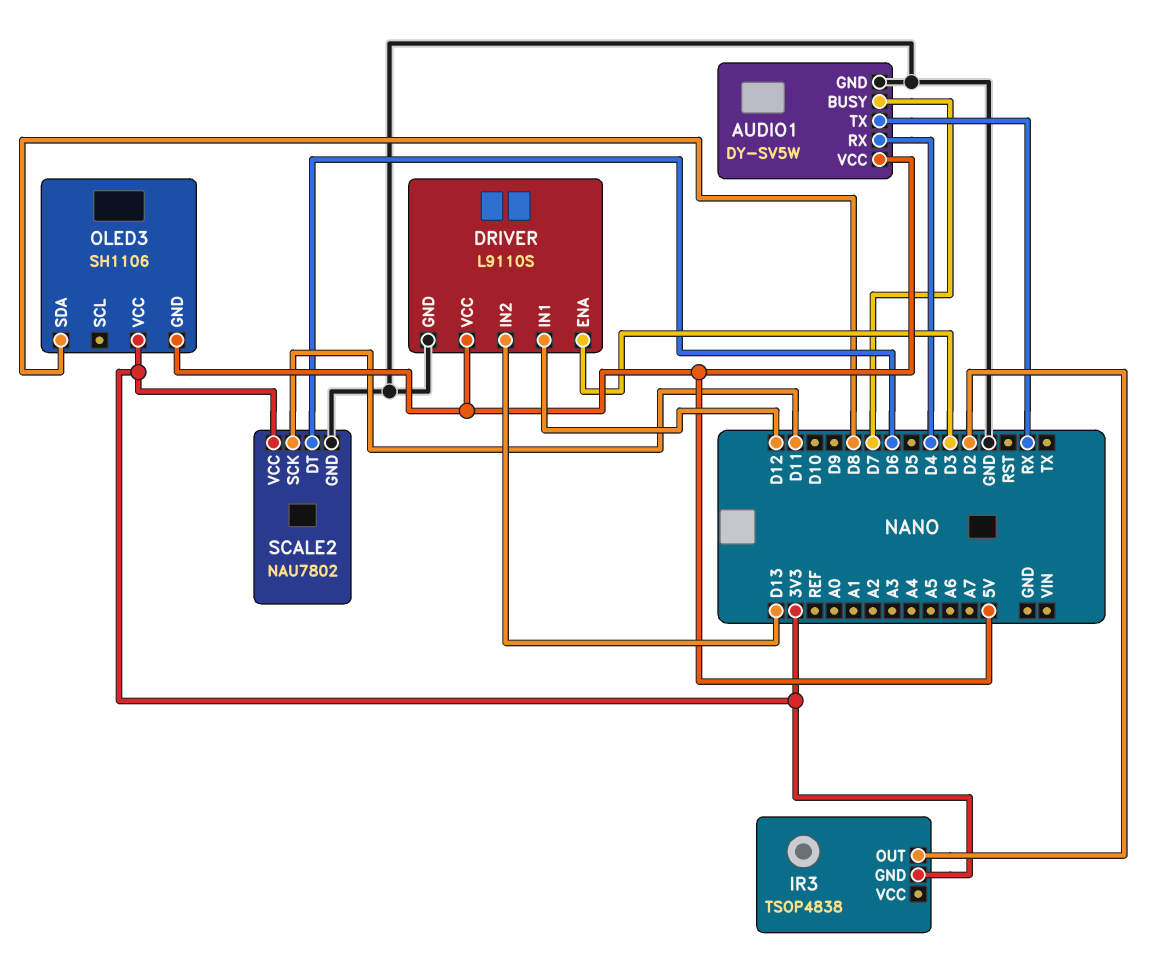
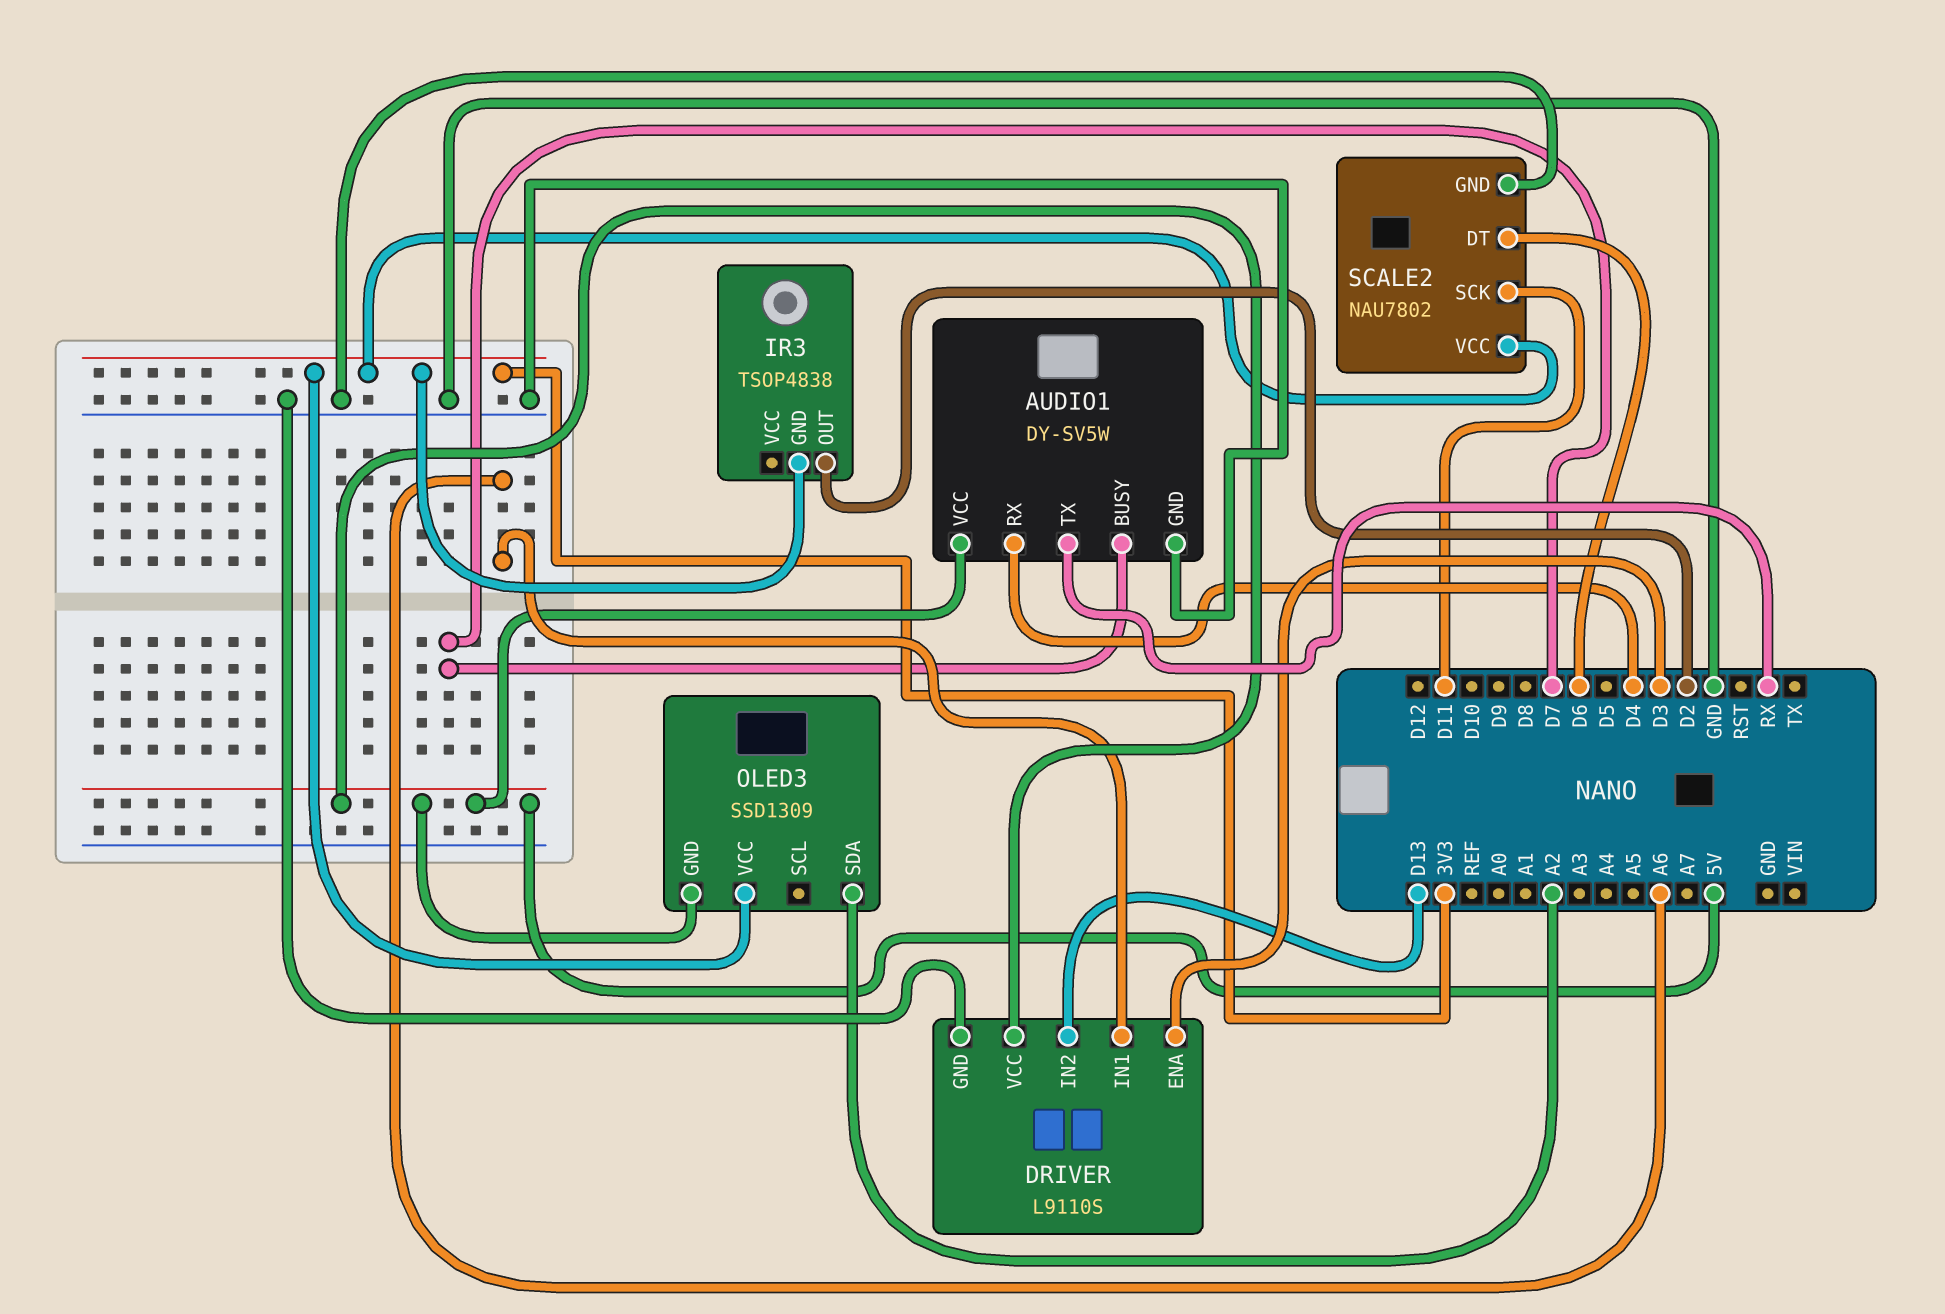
DRIVER pin IN1: D12 -> A6
OLED3: SH1106 -> SSD1309
OLED3 pin SDA: D8 -> A2

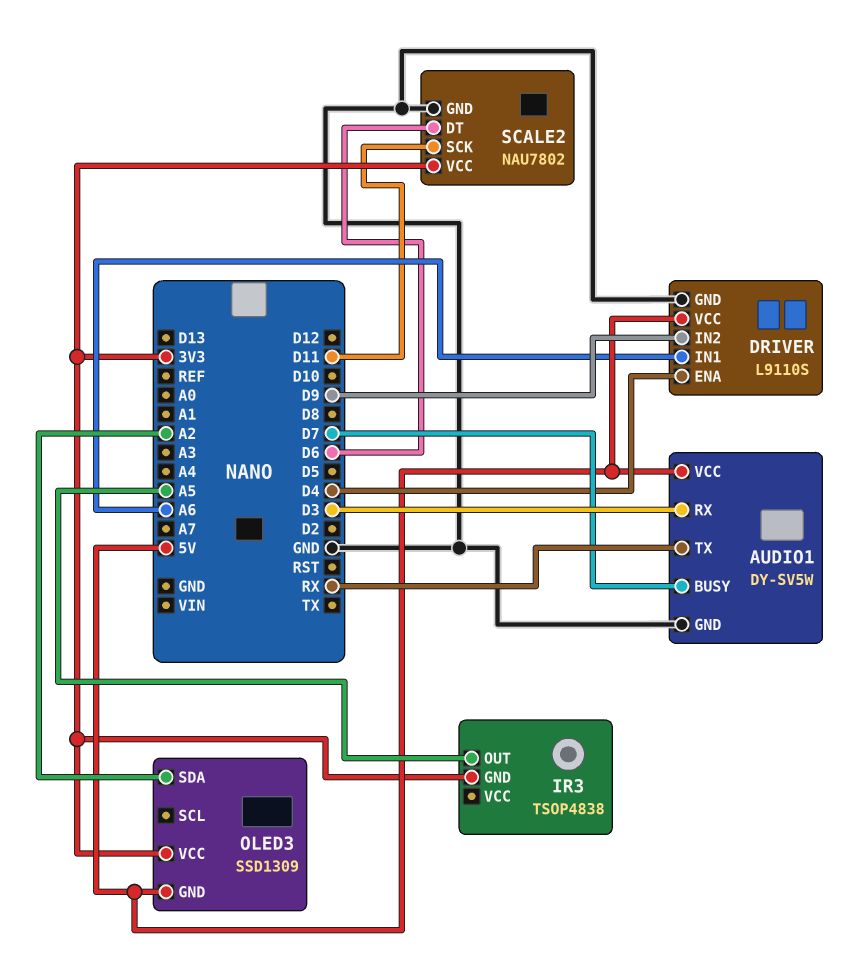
AUDIO1 pin RX: D4 -> D3
DRIVER pin ENA: D3 -> D4
DRIVER pin IN2: D13 -> D9
IR3 pin OUT: D2 -> A5

